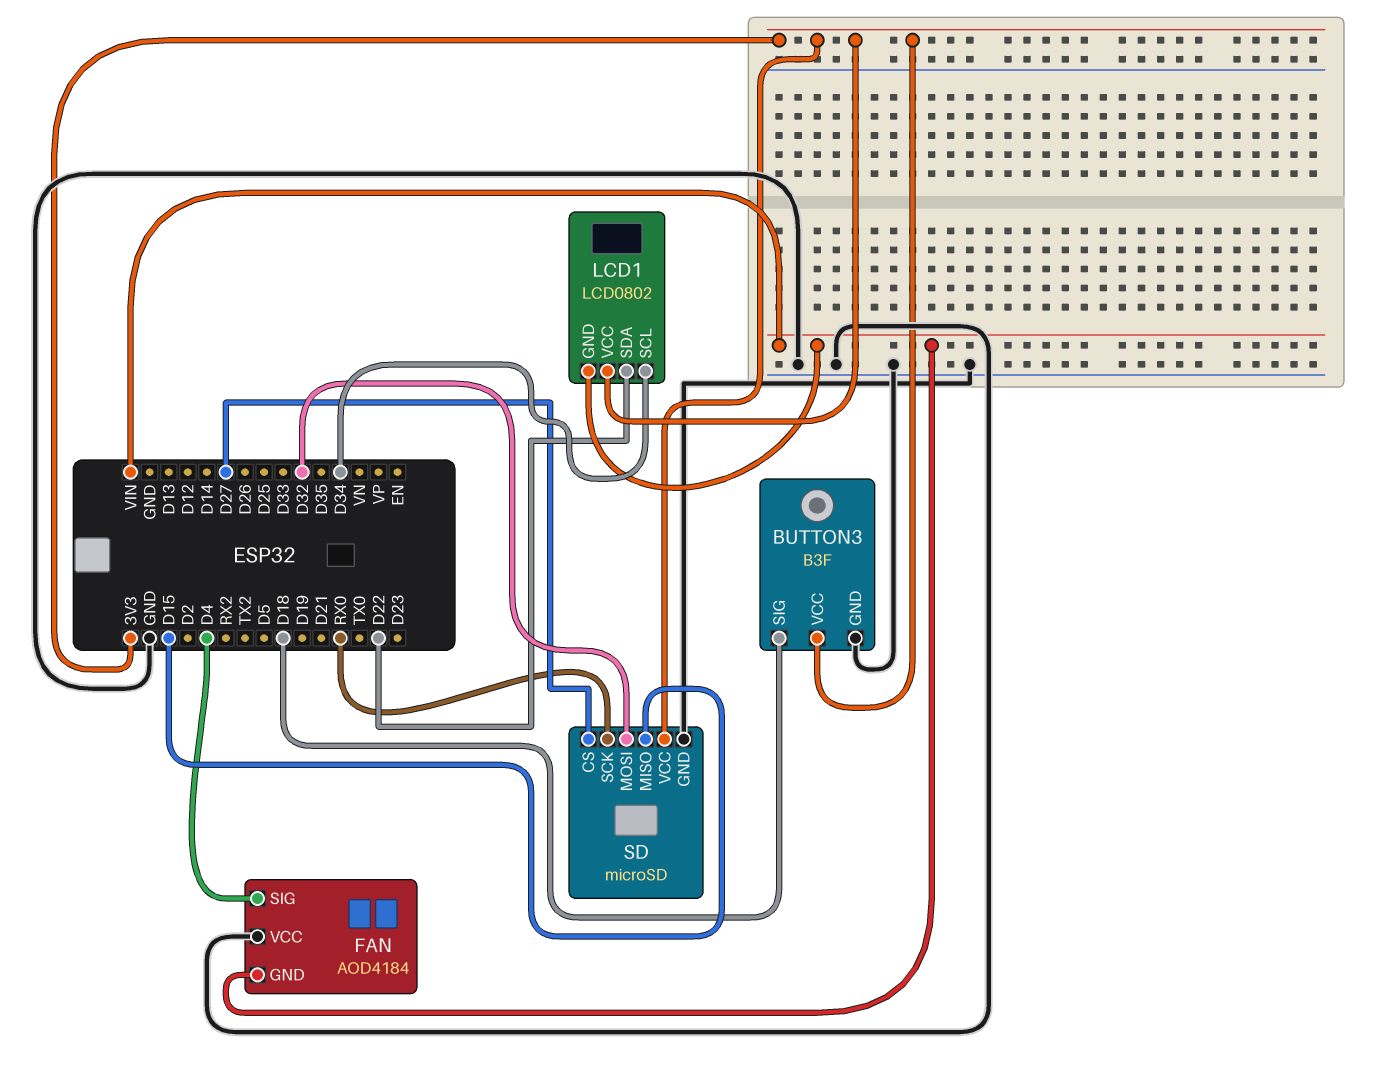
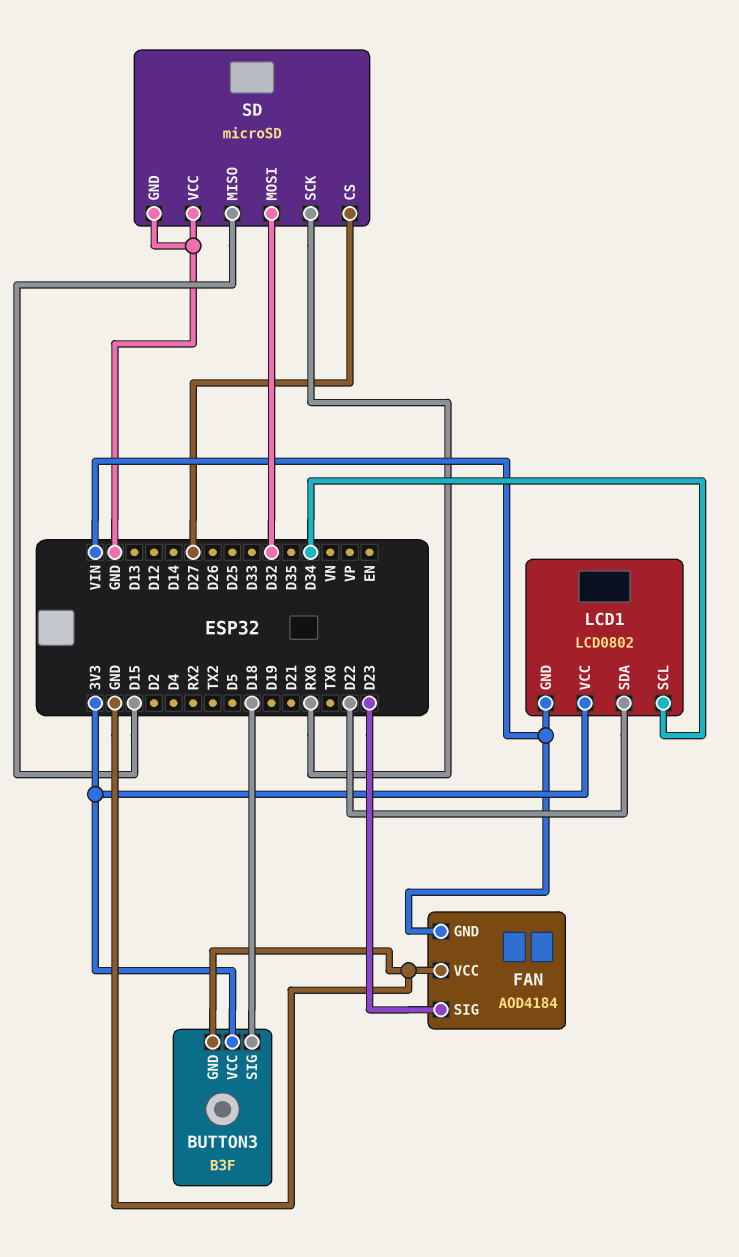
FAN pin SIG: D4 -> D23
SD pin VCC: 3V3 -> GND

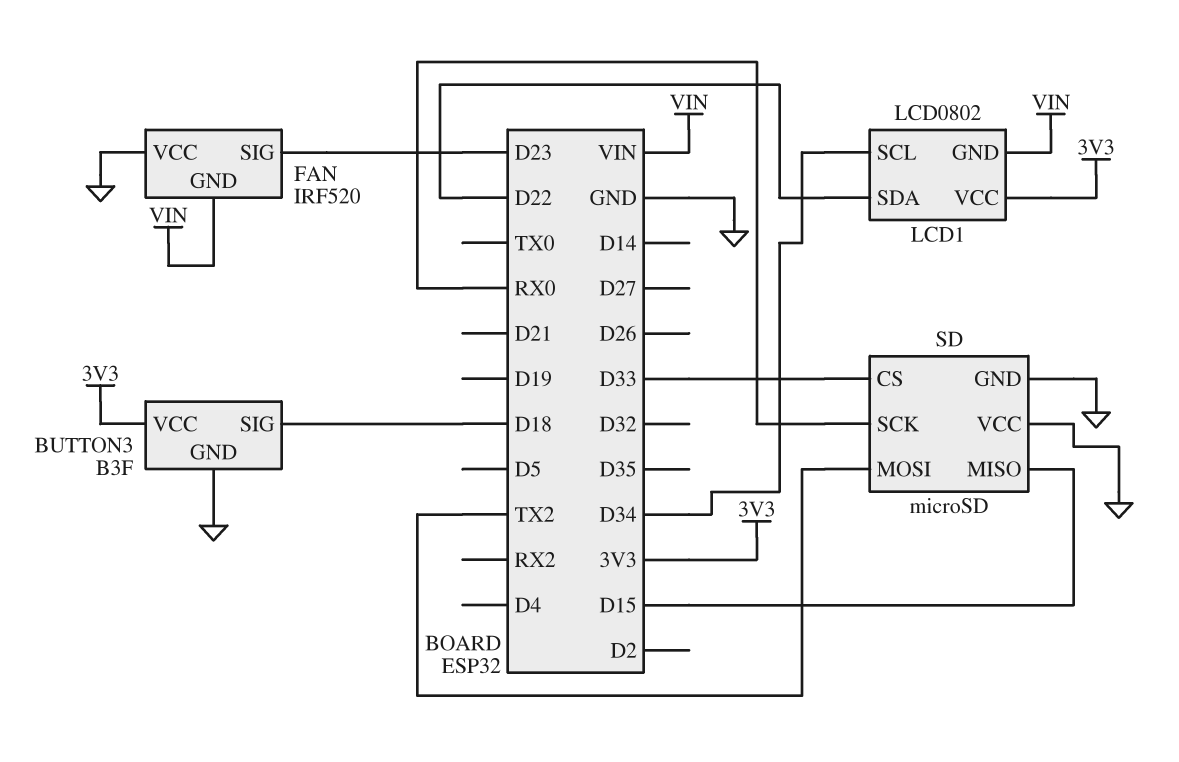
FAN: AOD4184 -> IRF520
SD pin CS: D27 -> D33
SD pin MOSI: D32 -> TX2

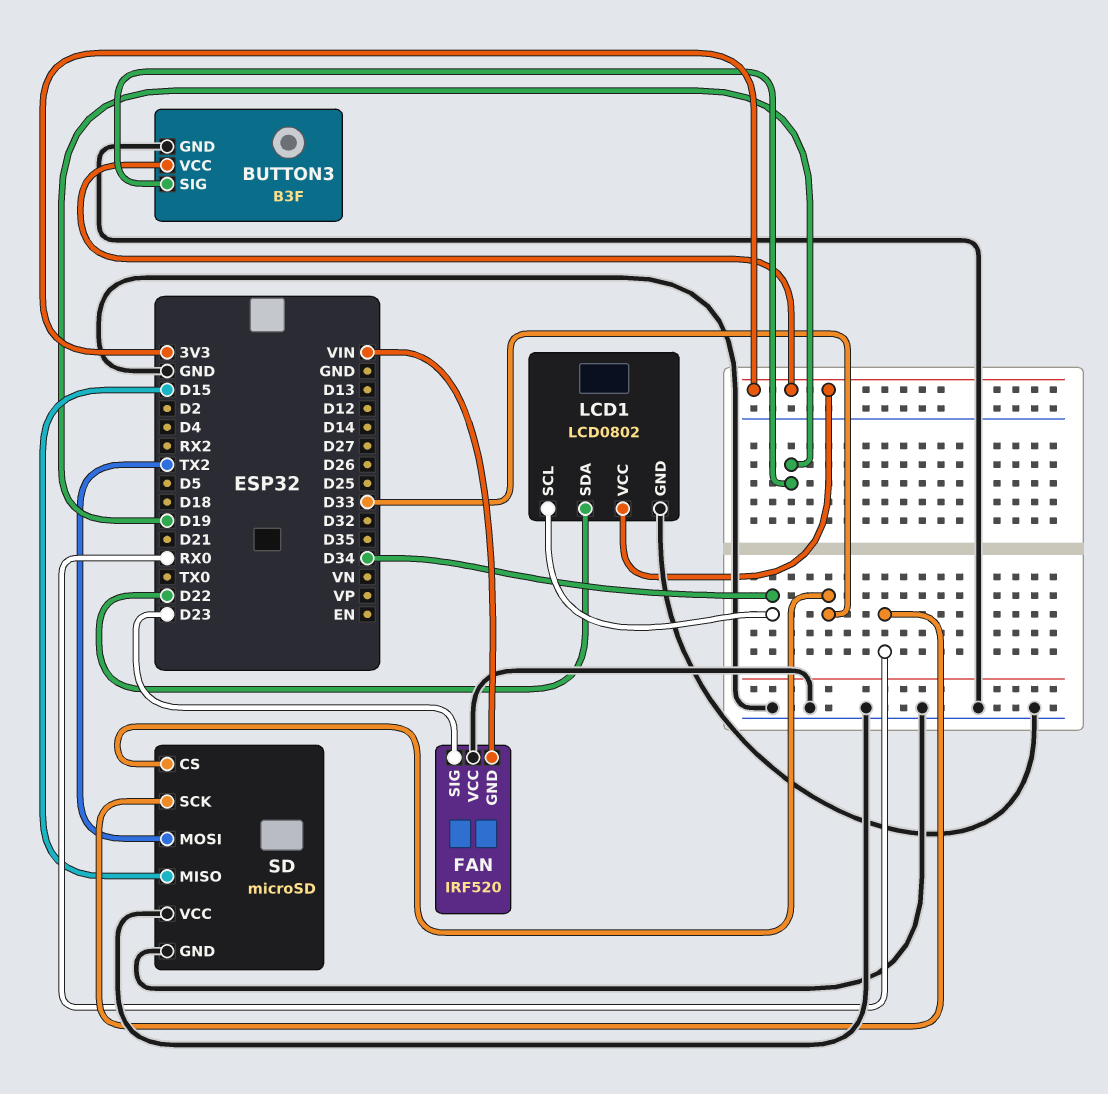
BUTTON3 pin SIG: D18 -> D19
LCD1 pin GND: VIN -> GND

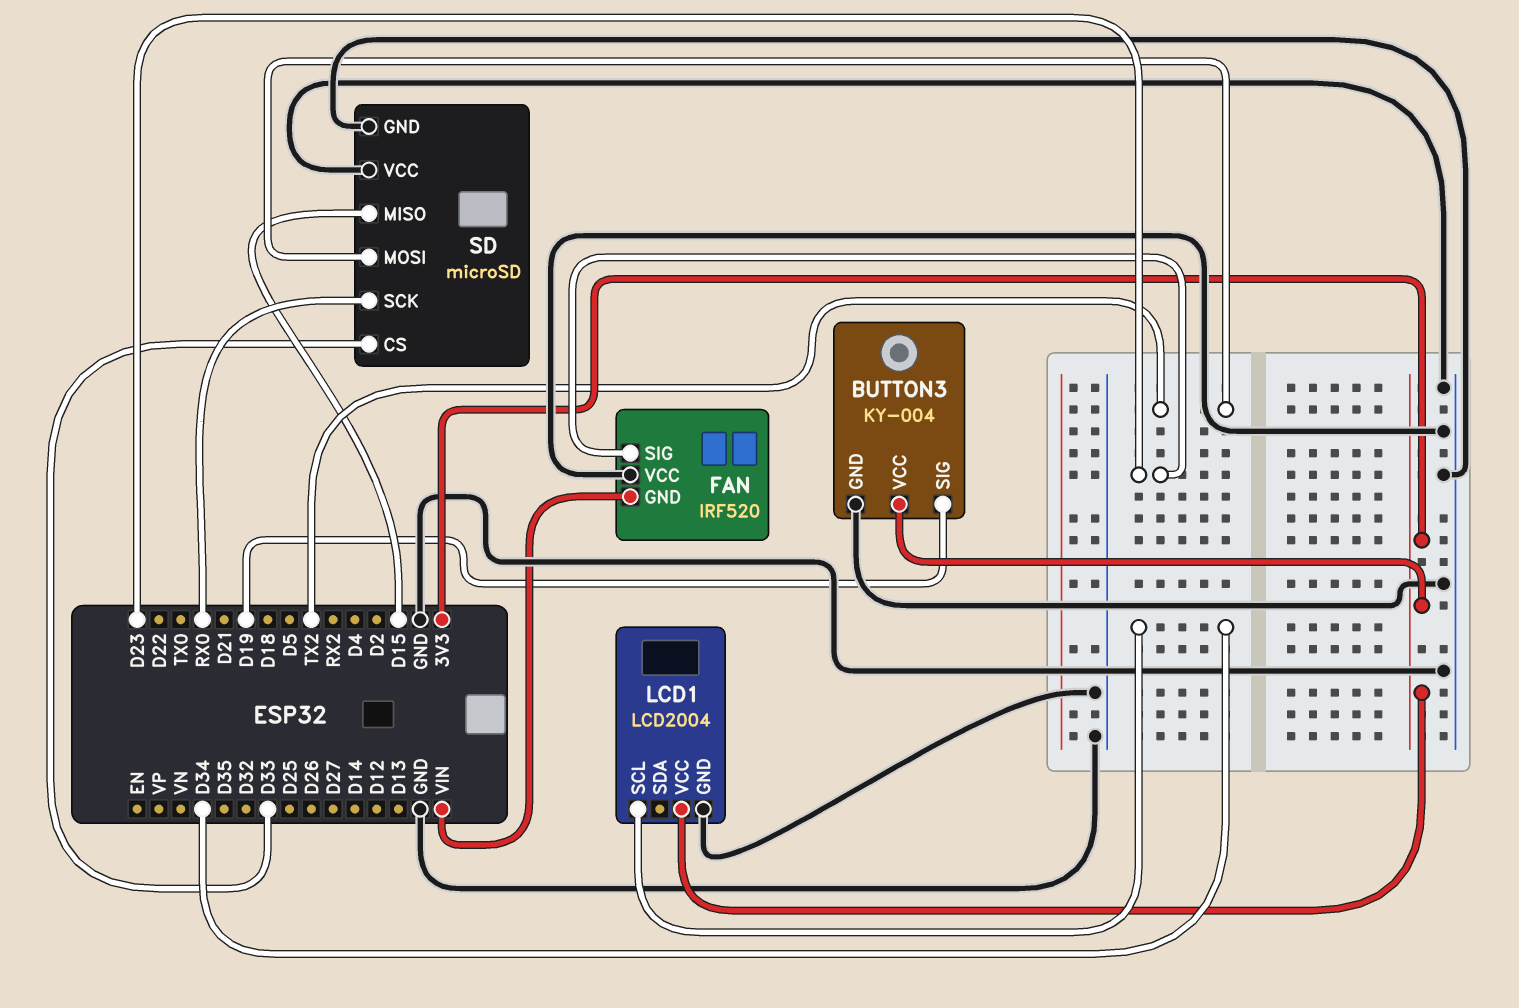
BUTTON3: B3F -> KY-004
LCD1: LCD0802 -> LCD2004
LCD1 pin SDA: D22 -> none

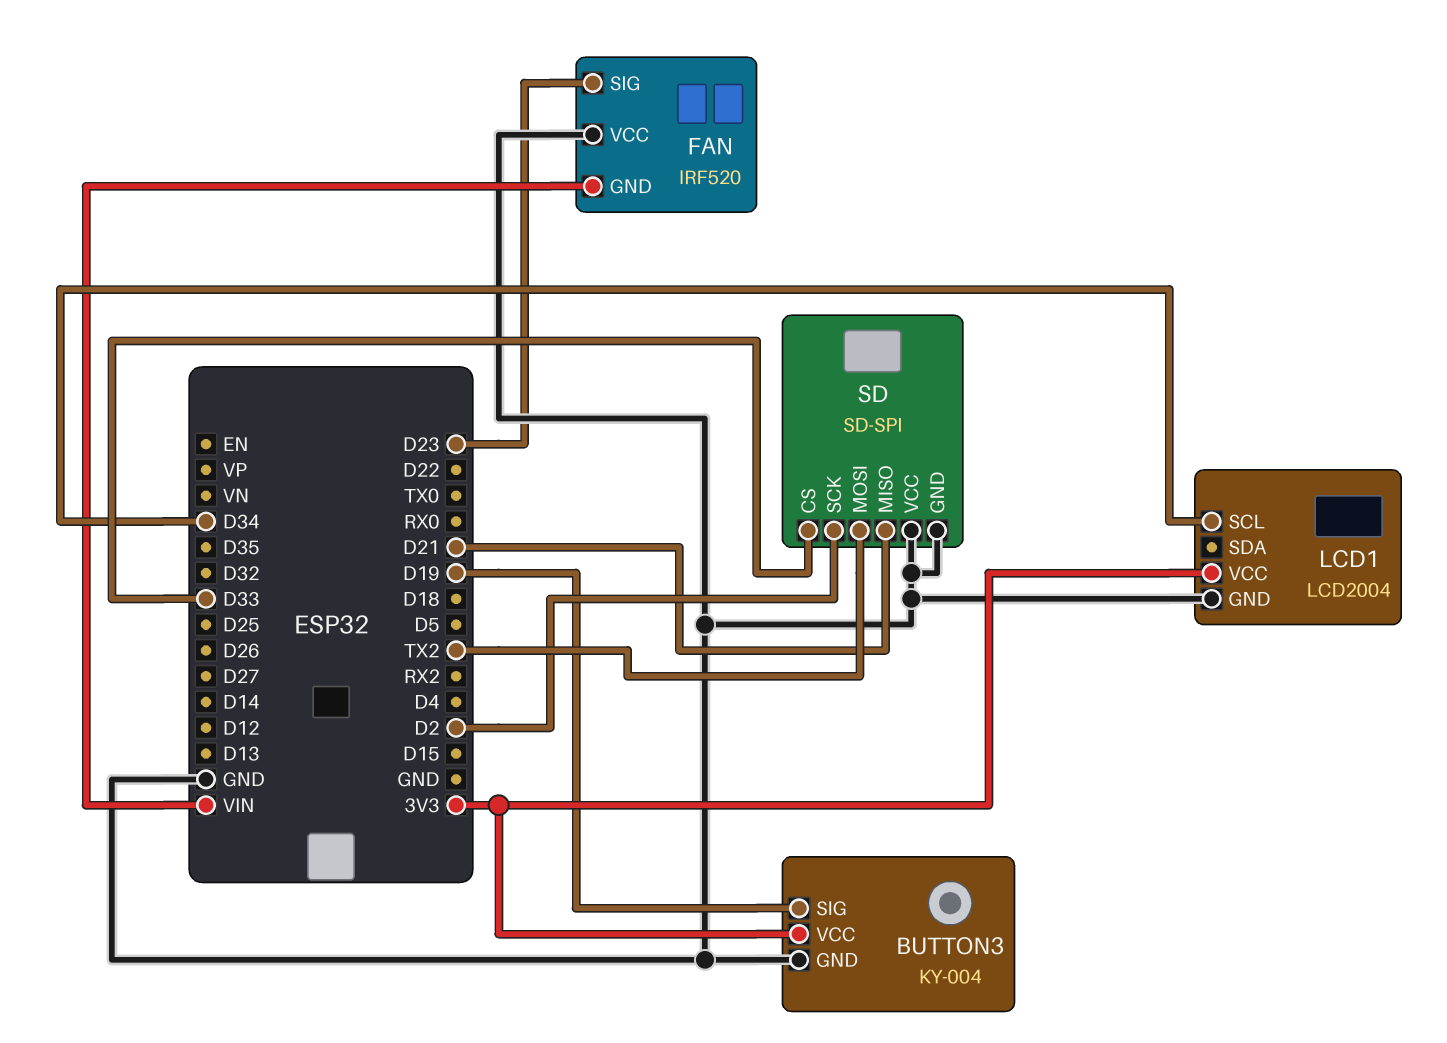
SD: microSD -> SD-SPI
SD pin MISO: D15 -> D21
SD pin SCK: RX0 -> D2

